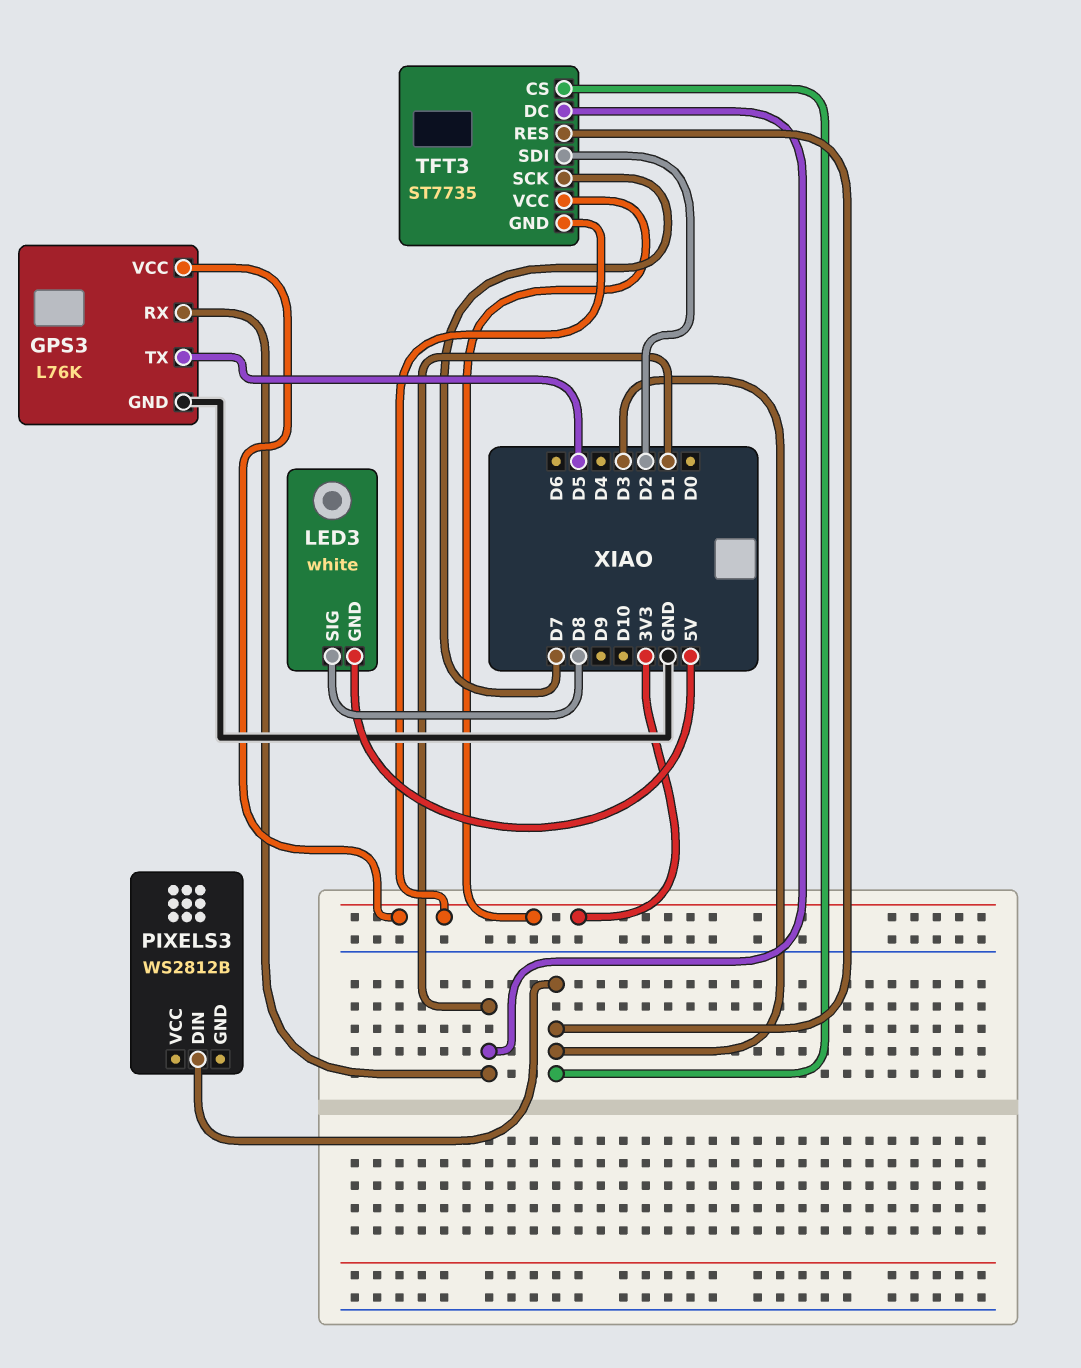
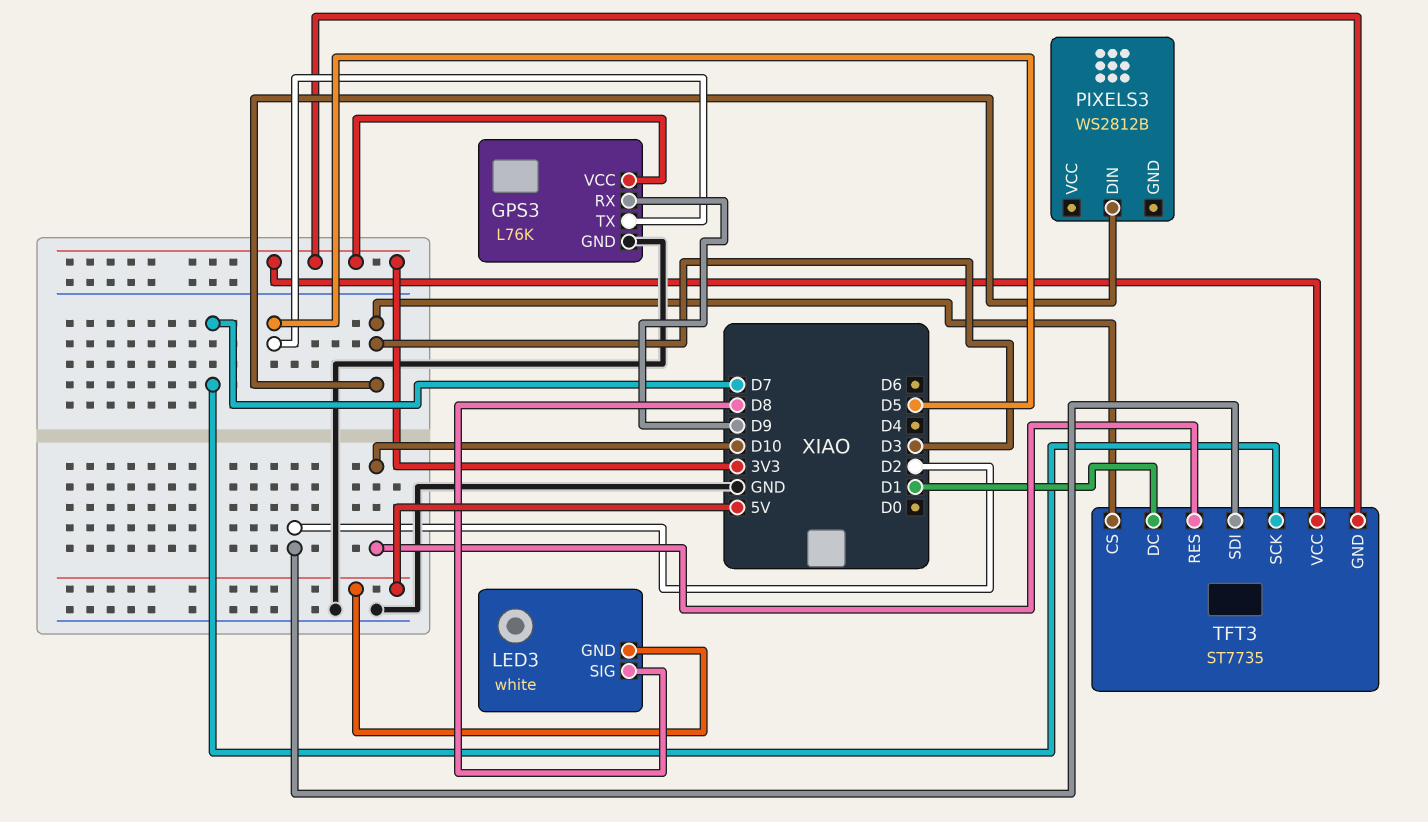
GPS3 pin RX: D1 -> D9
TFT3 pin RES: D3 -> D10

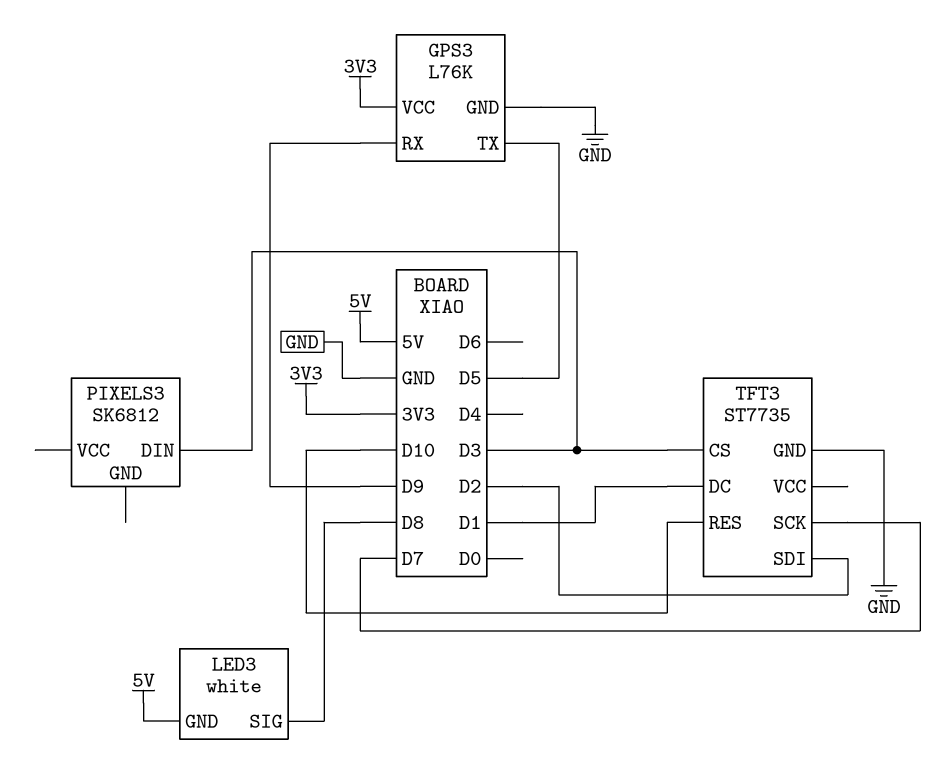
PIXELS3: WS2812B -> SK6812
TFT3 pin GND: 3V3 -> GND
TFT3 pin VCC: 3V3 -> none

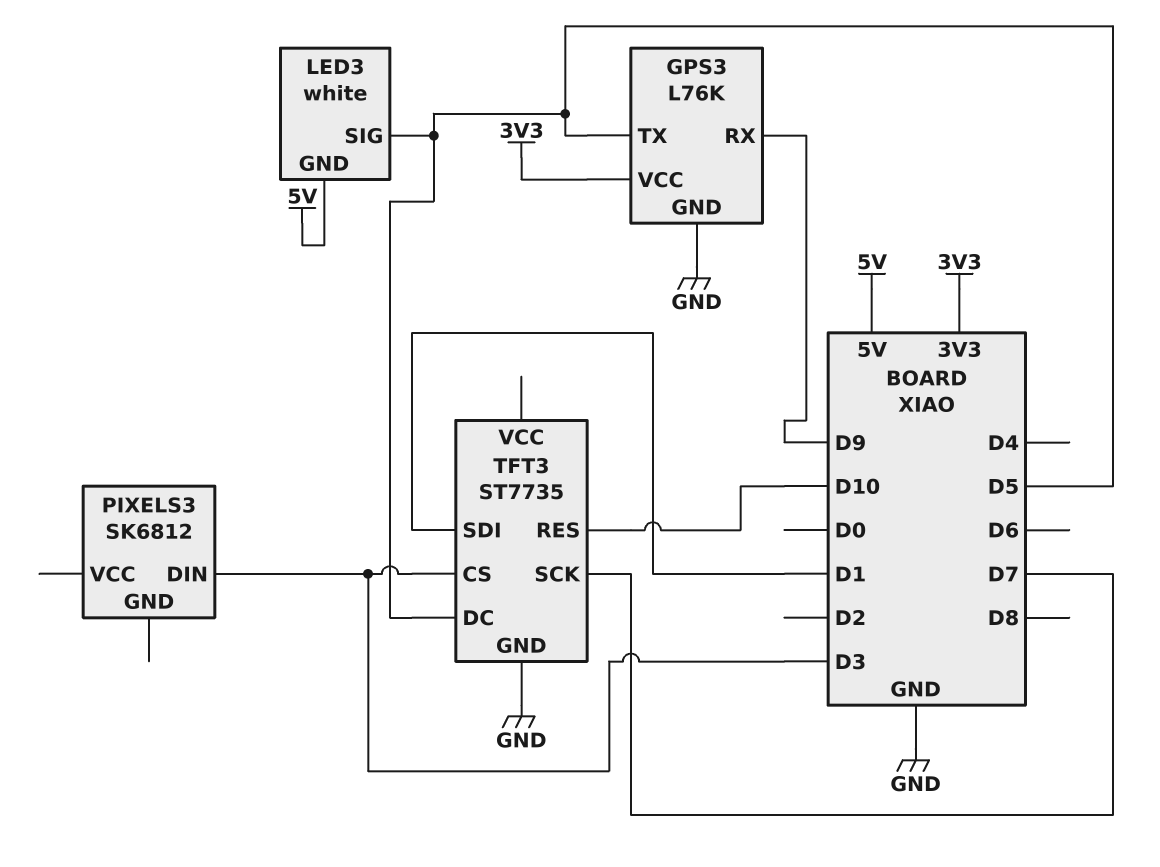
LED3 pin SIG: D8 -> D5
TFT3 pin DC: D1 -> D5
TFT3 pin SDI: D2 -> D1

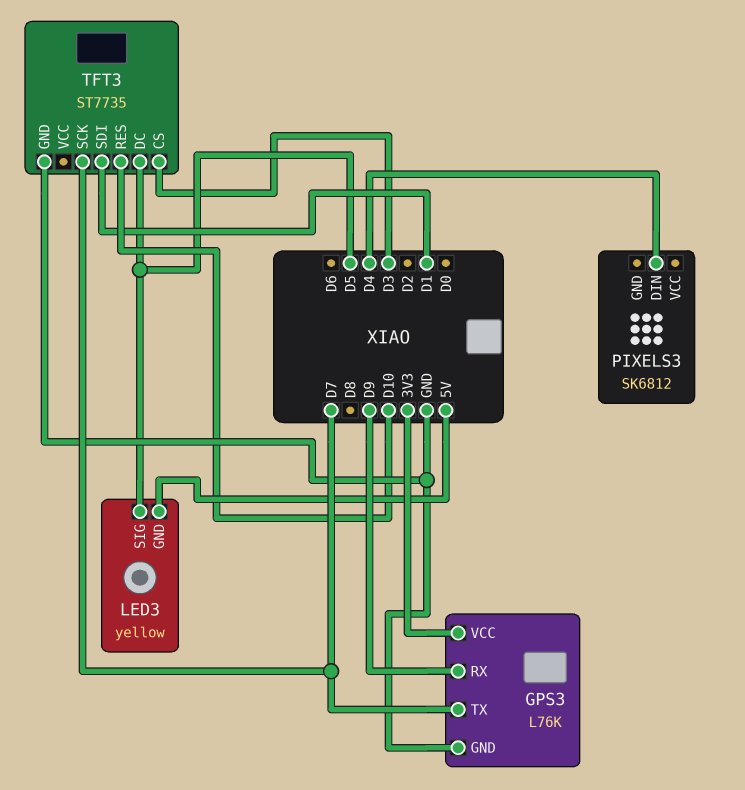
GPS3 pin TX: D5 -> D7
LED3: white -> yellow
PIXELS3 pin DIN: D3 -> D4

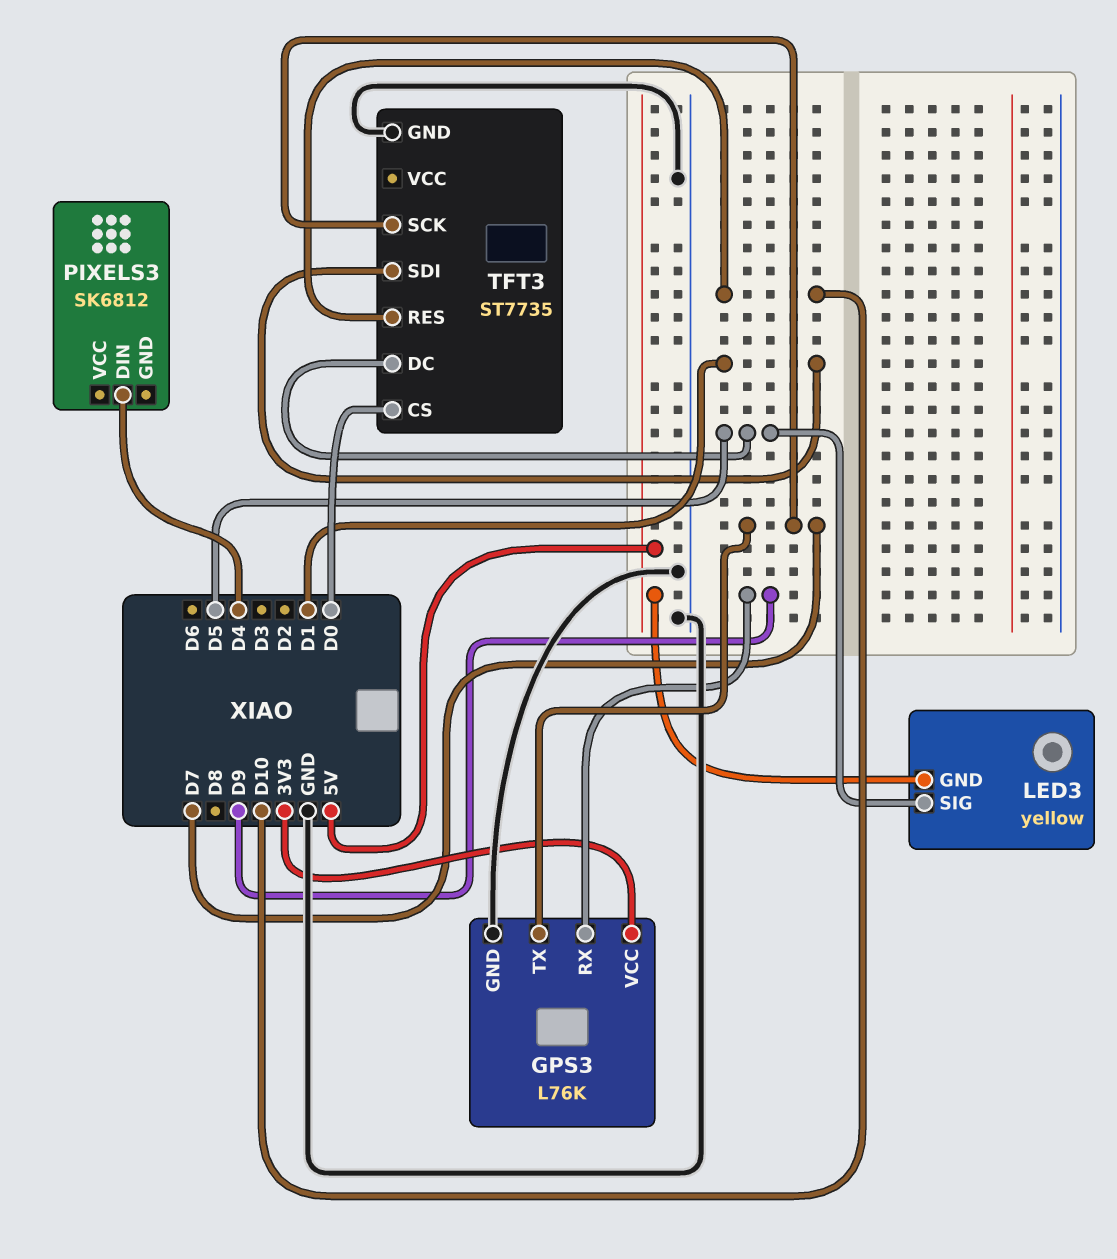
TFT3 pin CS: D3 -> D0

